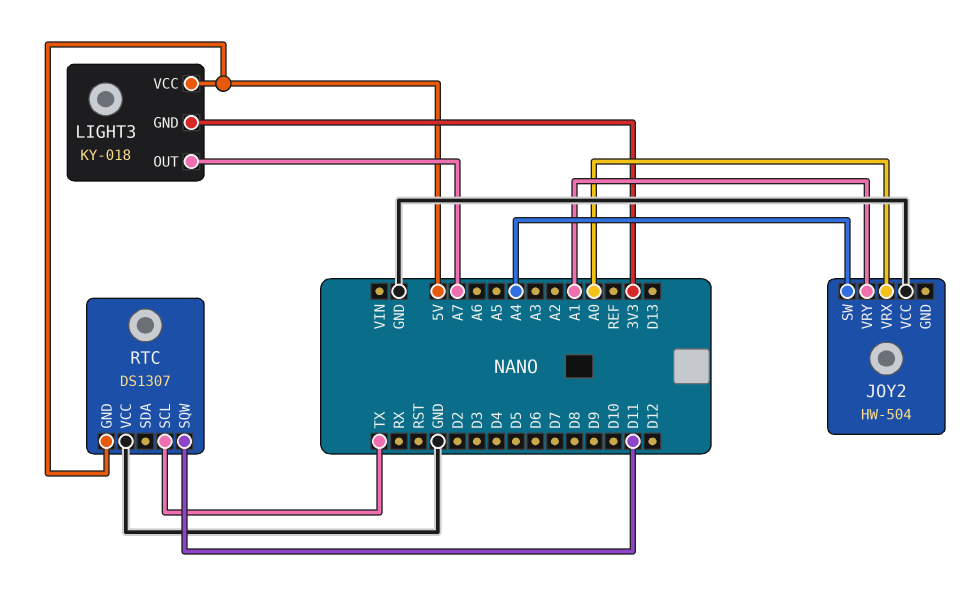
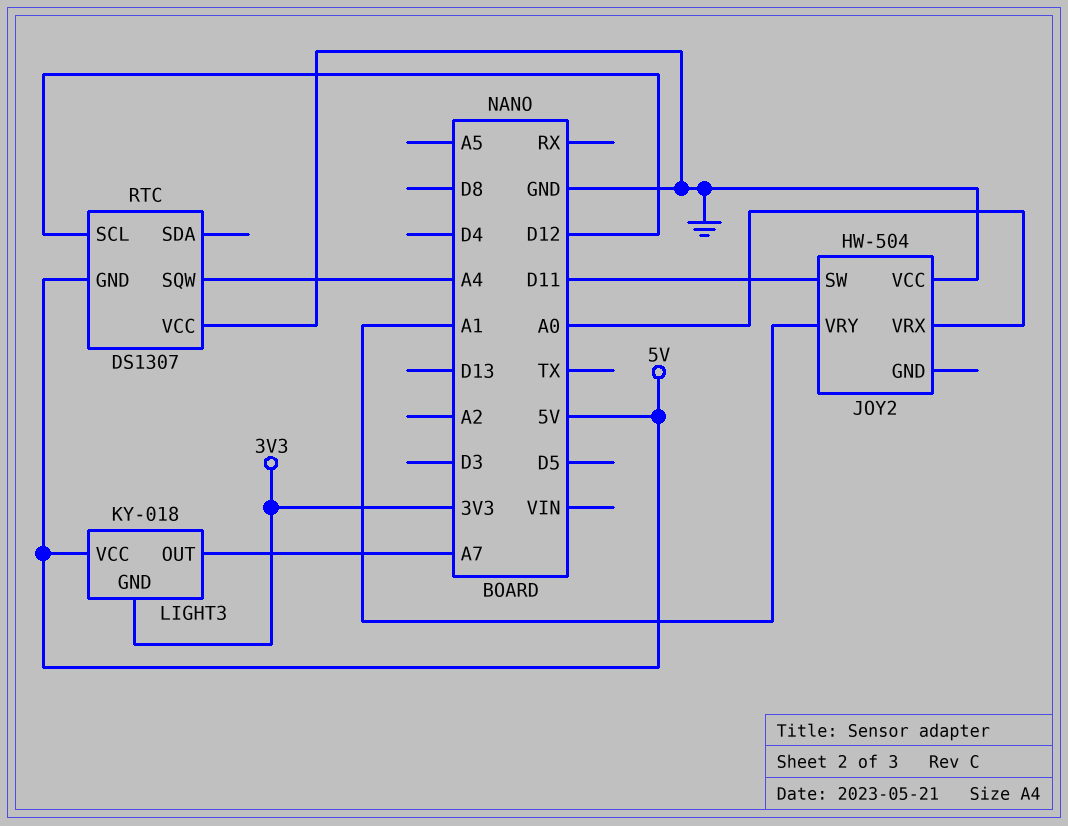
JOY2 pin SW: A4 -> D11
RTC pin SCL: TX -> D12
RTC pin SQW: D11 -> A4

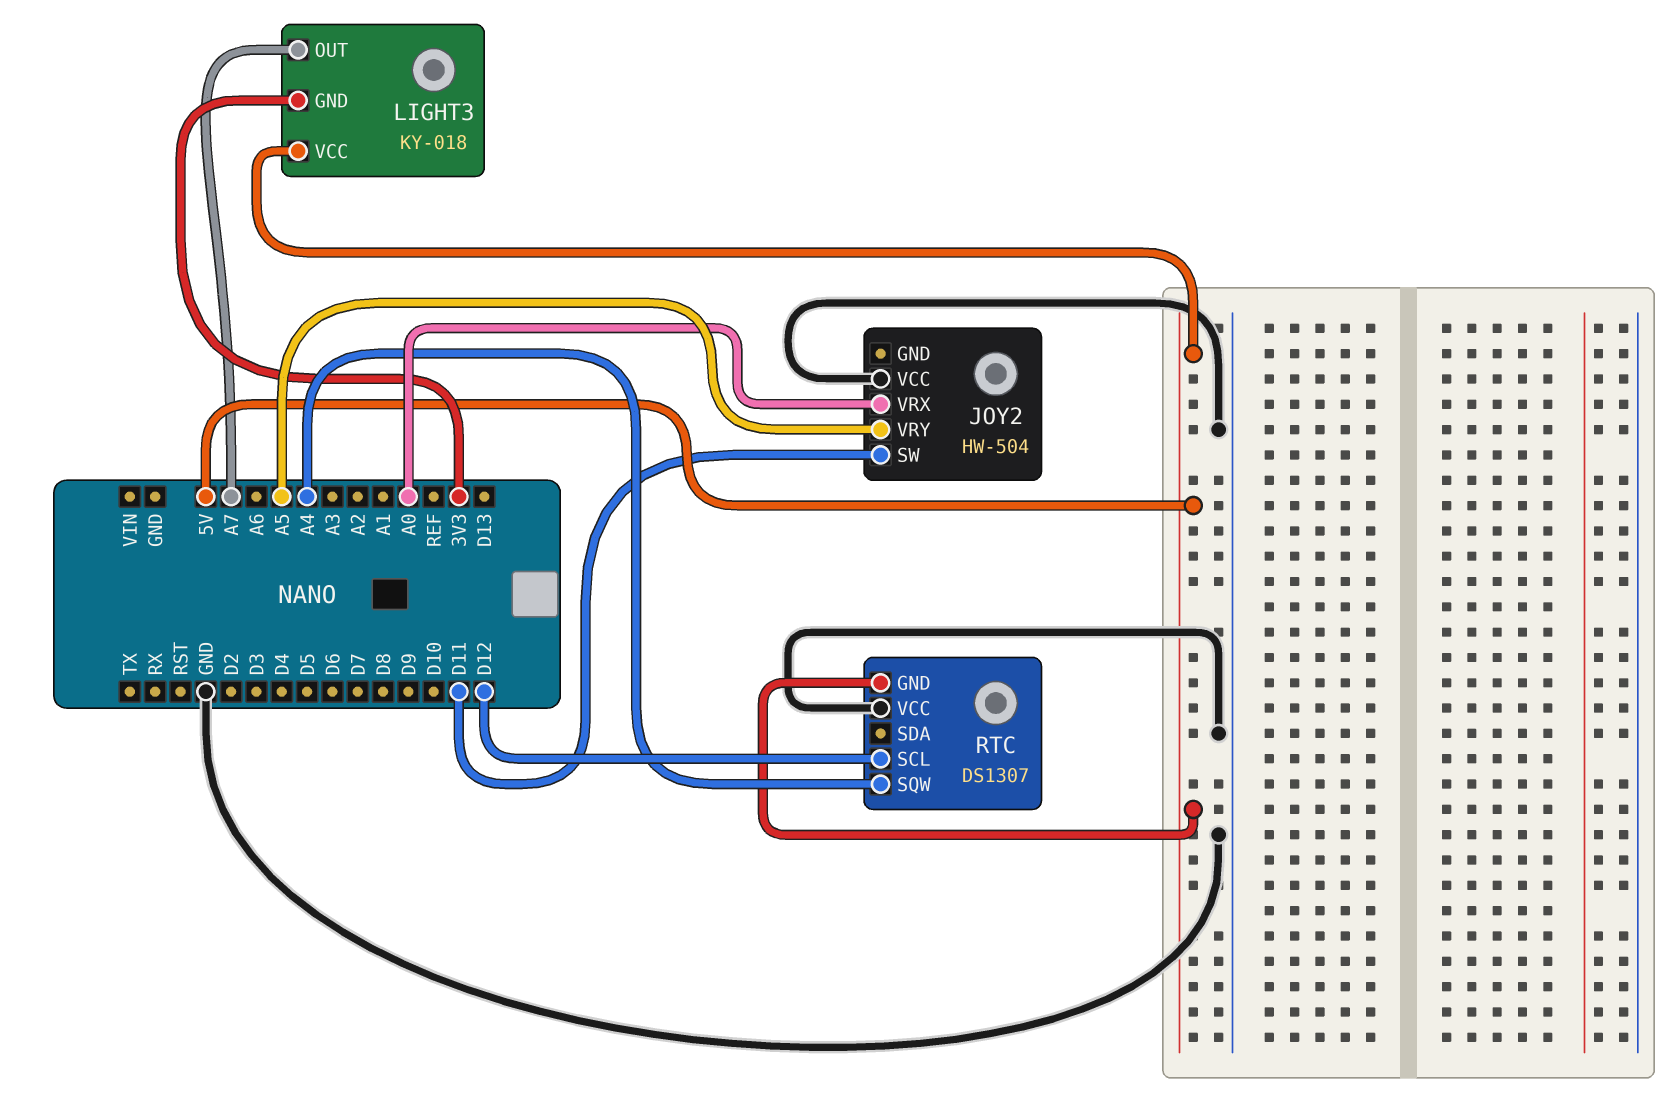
JOY2 pin VRY: A1 -> A5

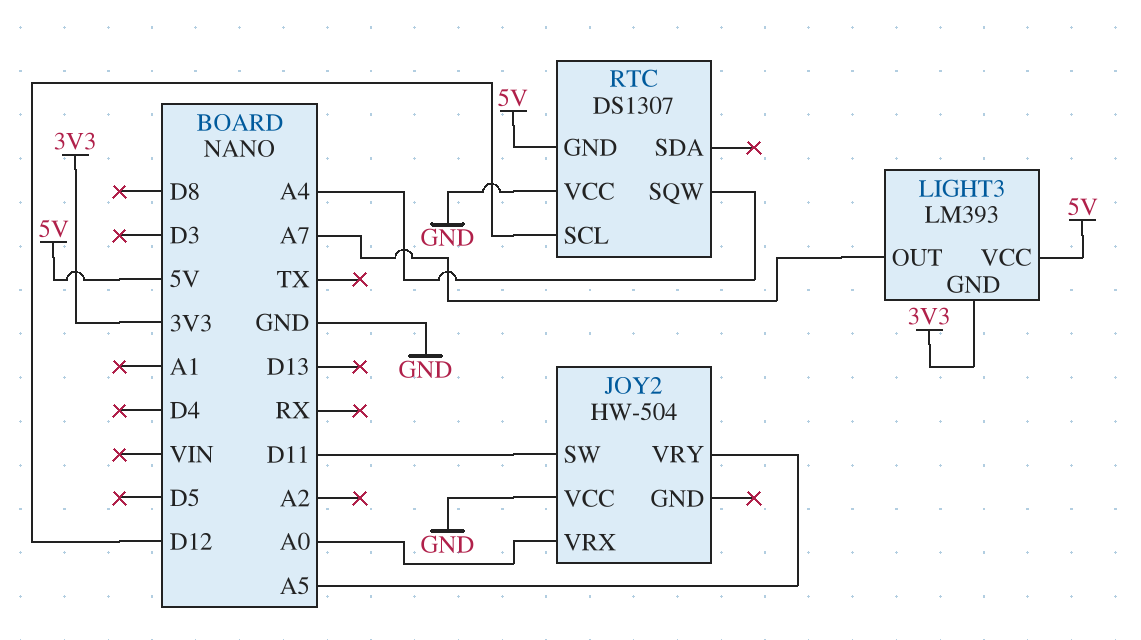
LIGHT3: KY-018 -> LM393

